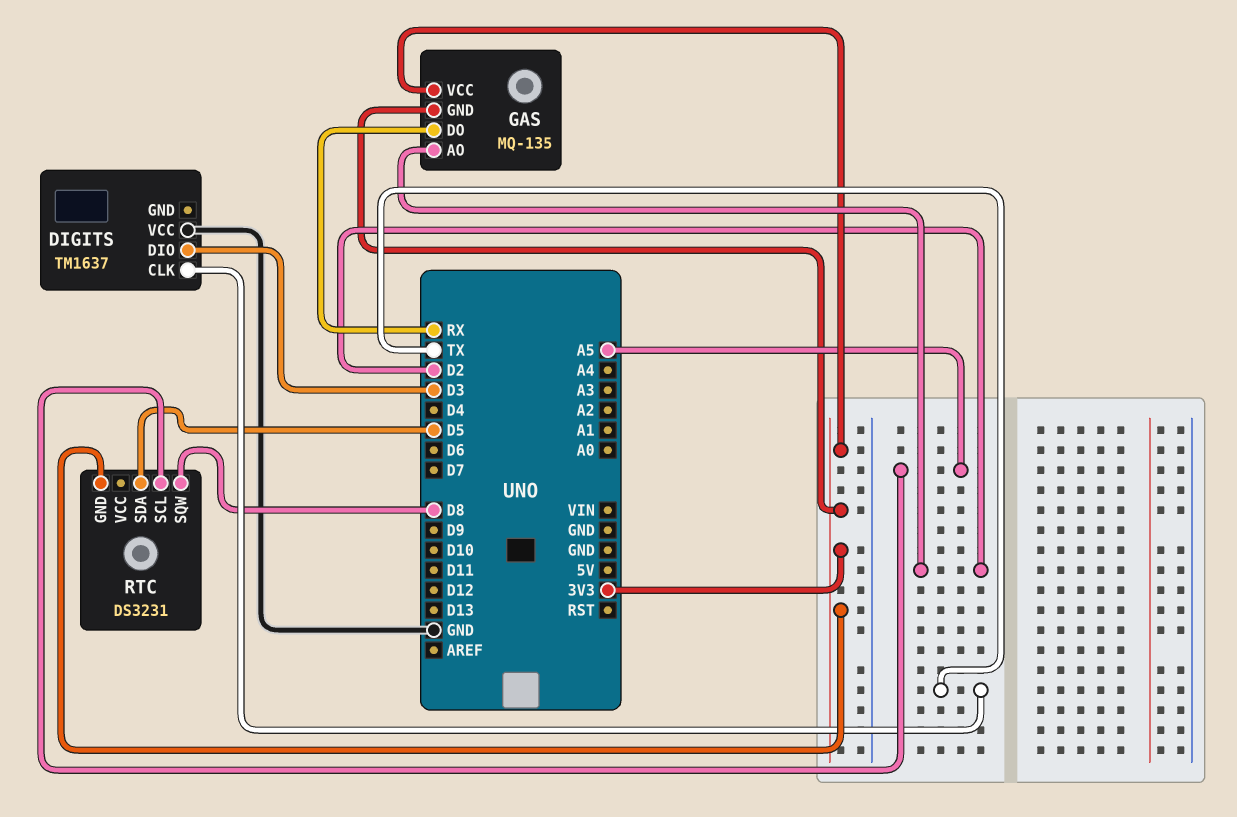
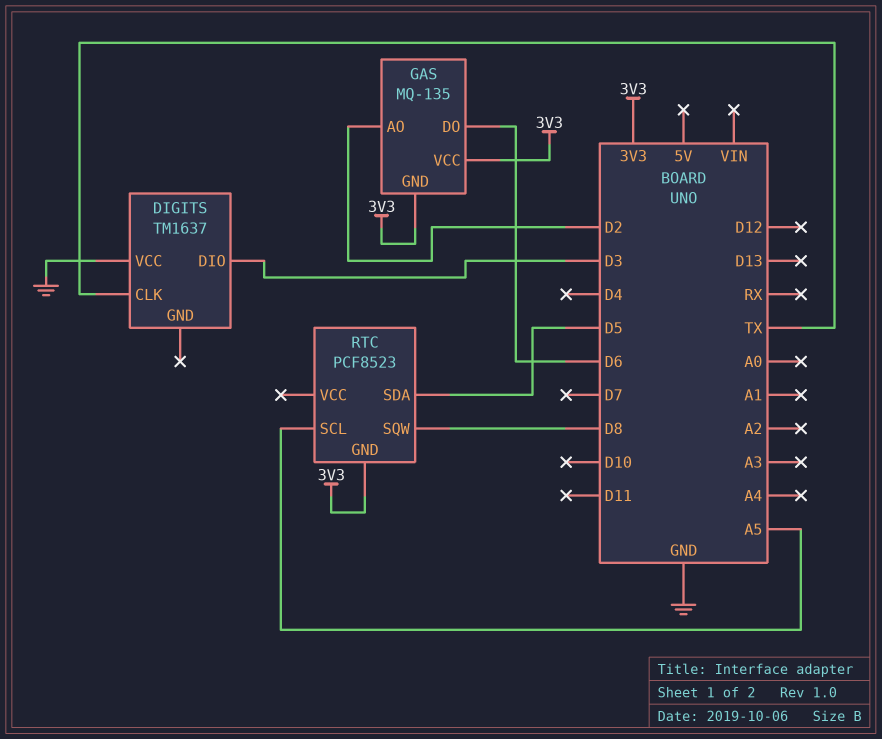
GAS pin DO: RX -> D6
RTC: DS3231 -> PCF8523

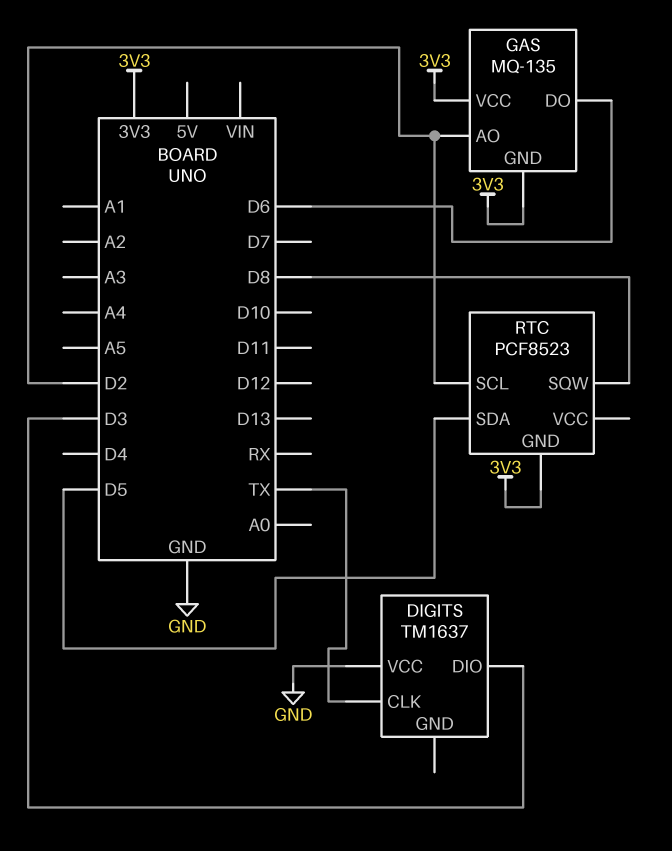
RTC pin SCL: A5 -> D2

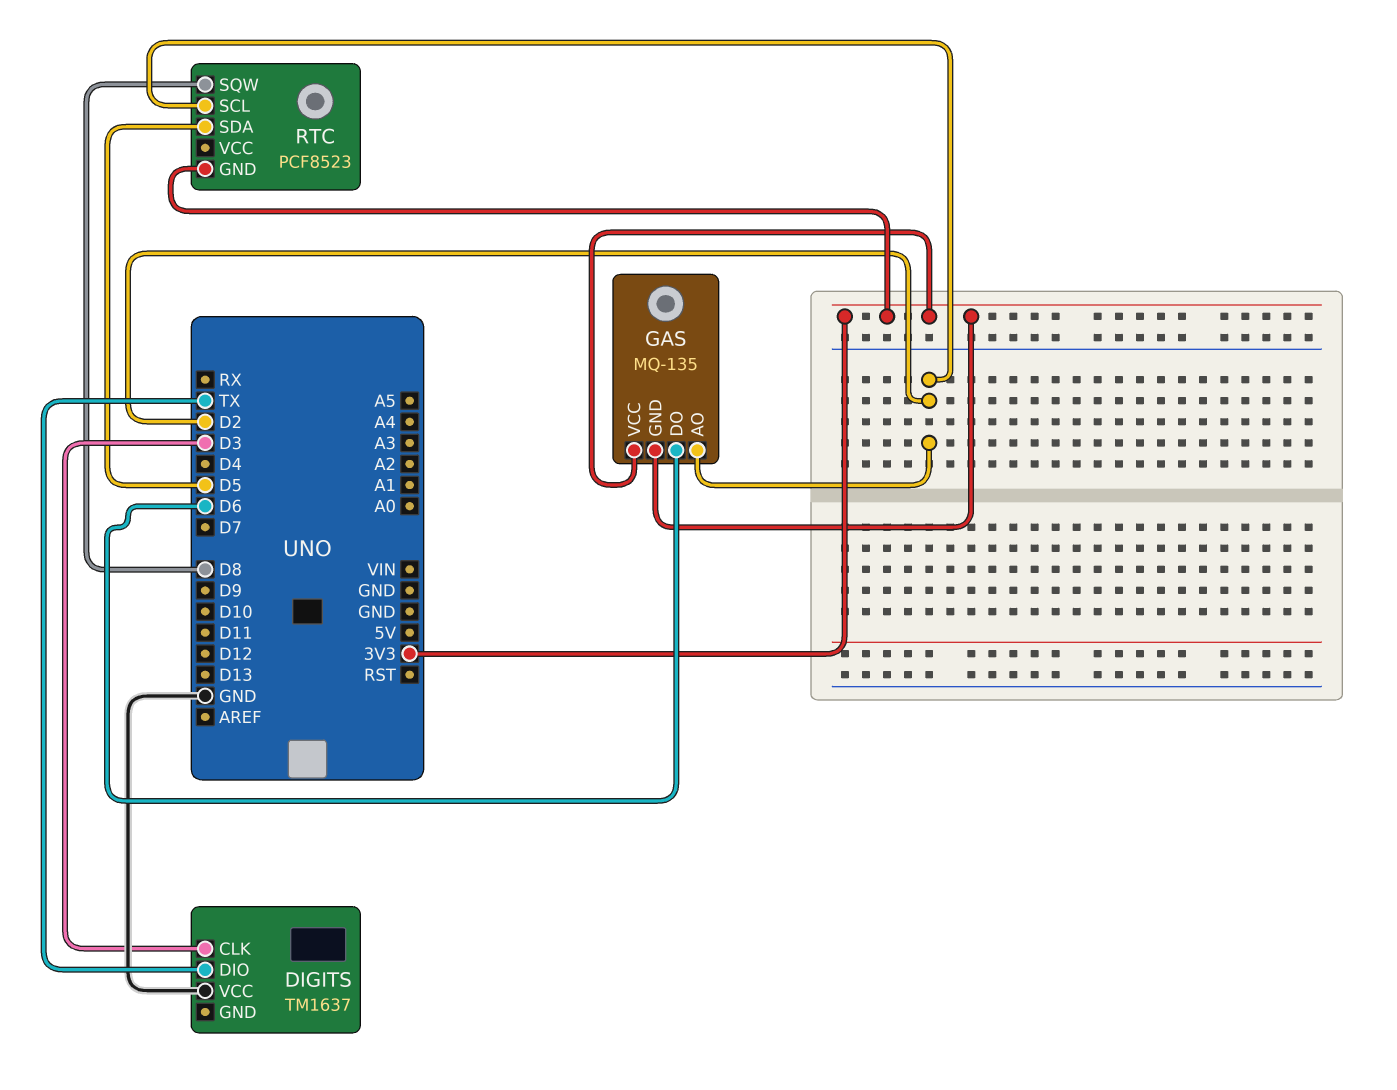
DIGITS pin CLK: TX -> D3
DIGITS pin DIO: D3 -> TX

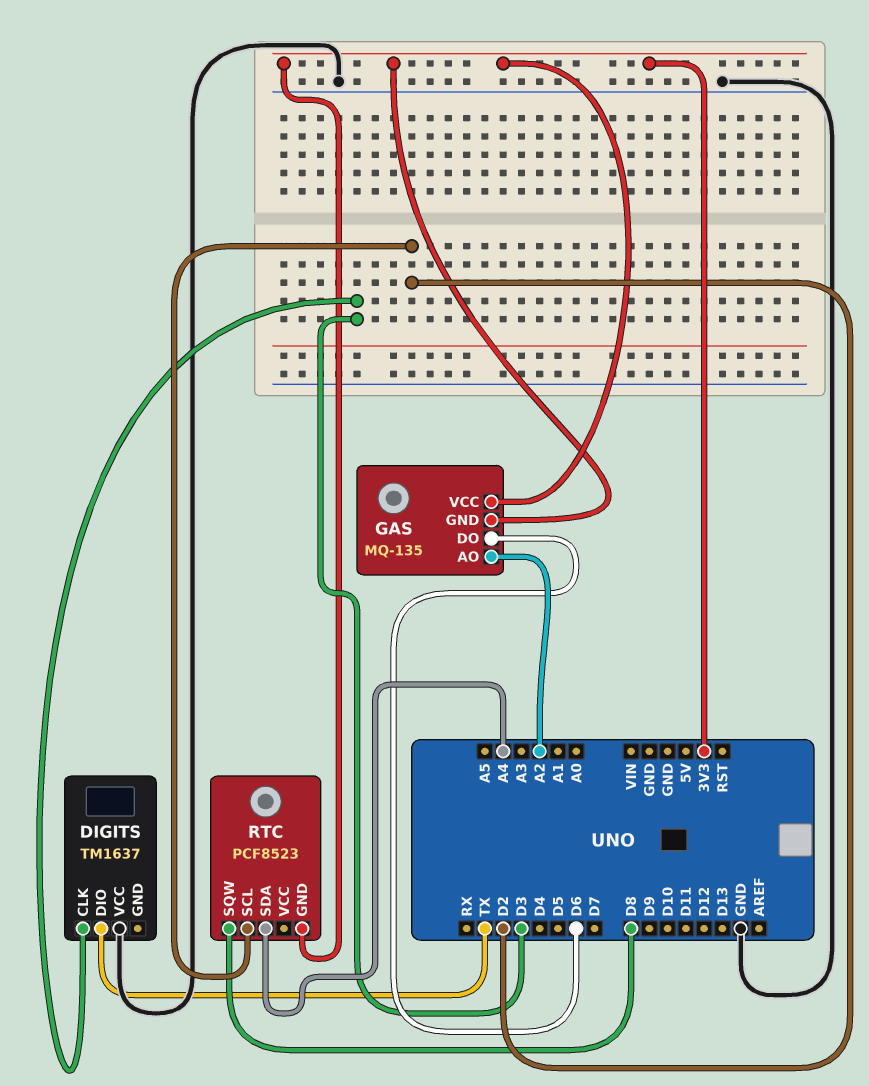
GAS pin AO: D2 -> A2
RTC pin SDA: D5 -> A4

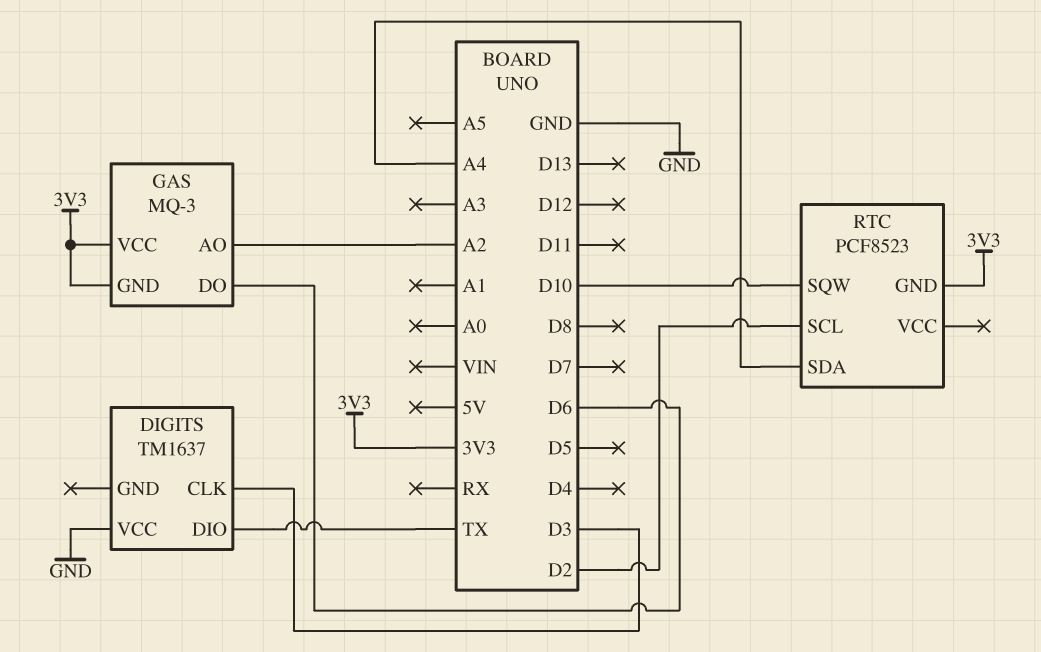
GAS: MQ-135 -> MQ-3
RTC pin SQW: D8 -> D10

